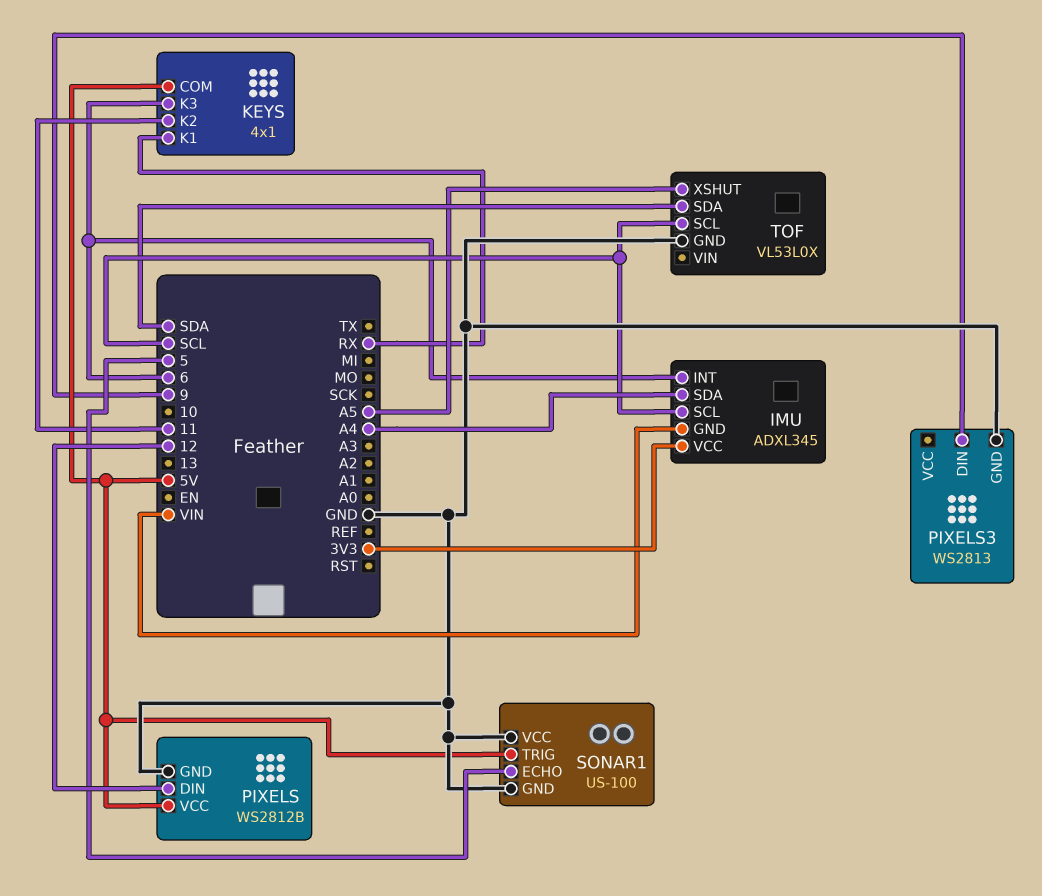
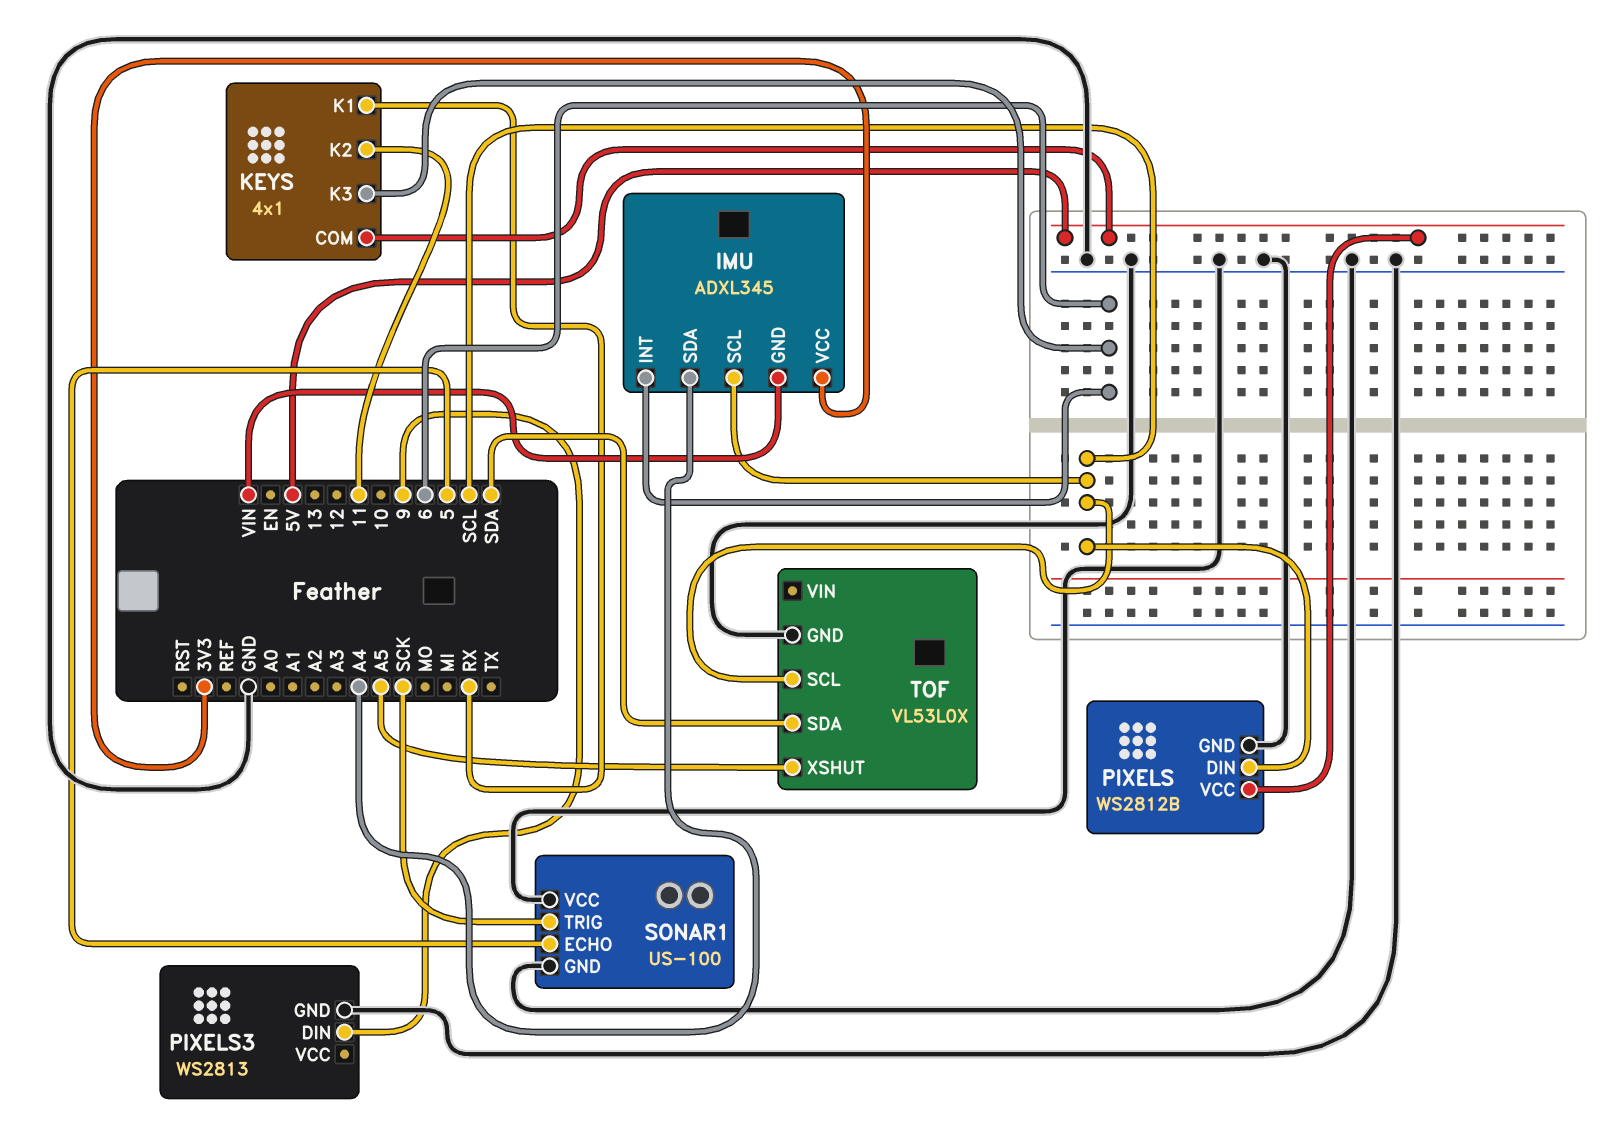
PIXELS pin DIN: 12 -> SCL
SONAR1 pin TRIG: 5V -> SCK

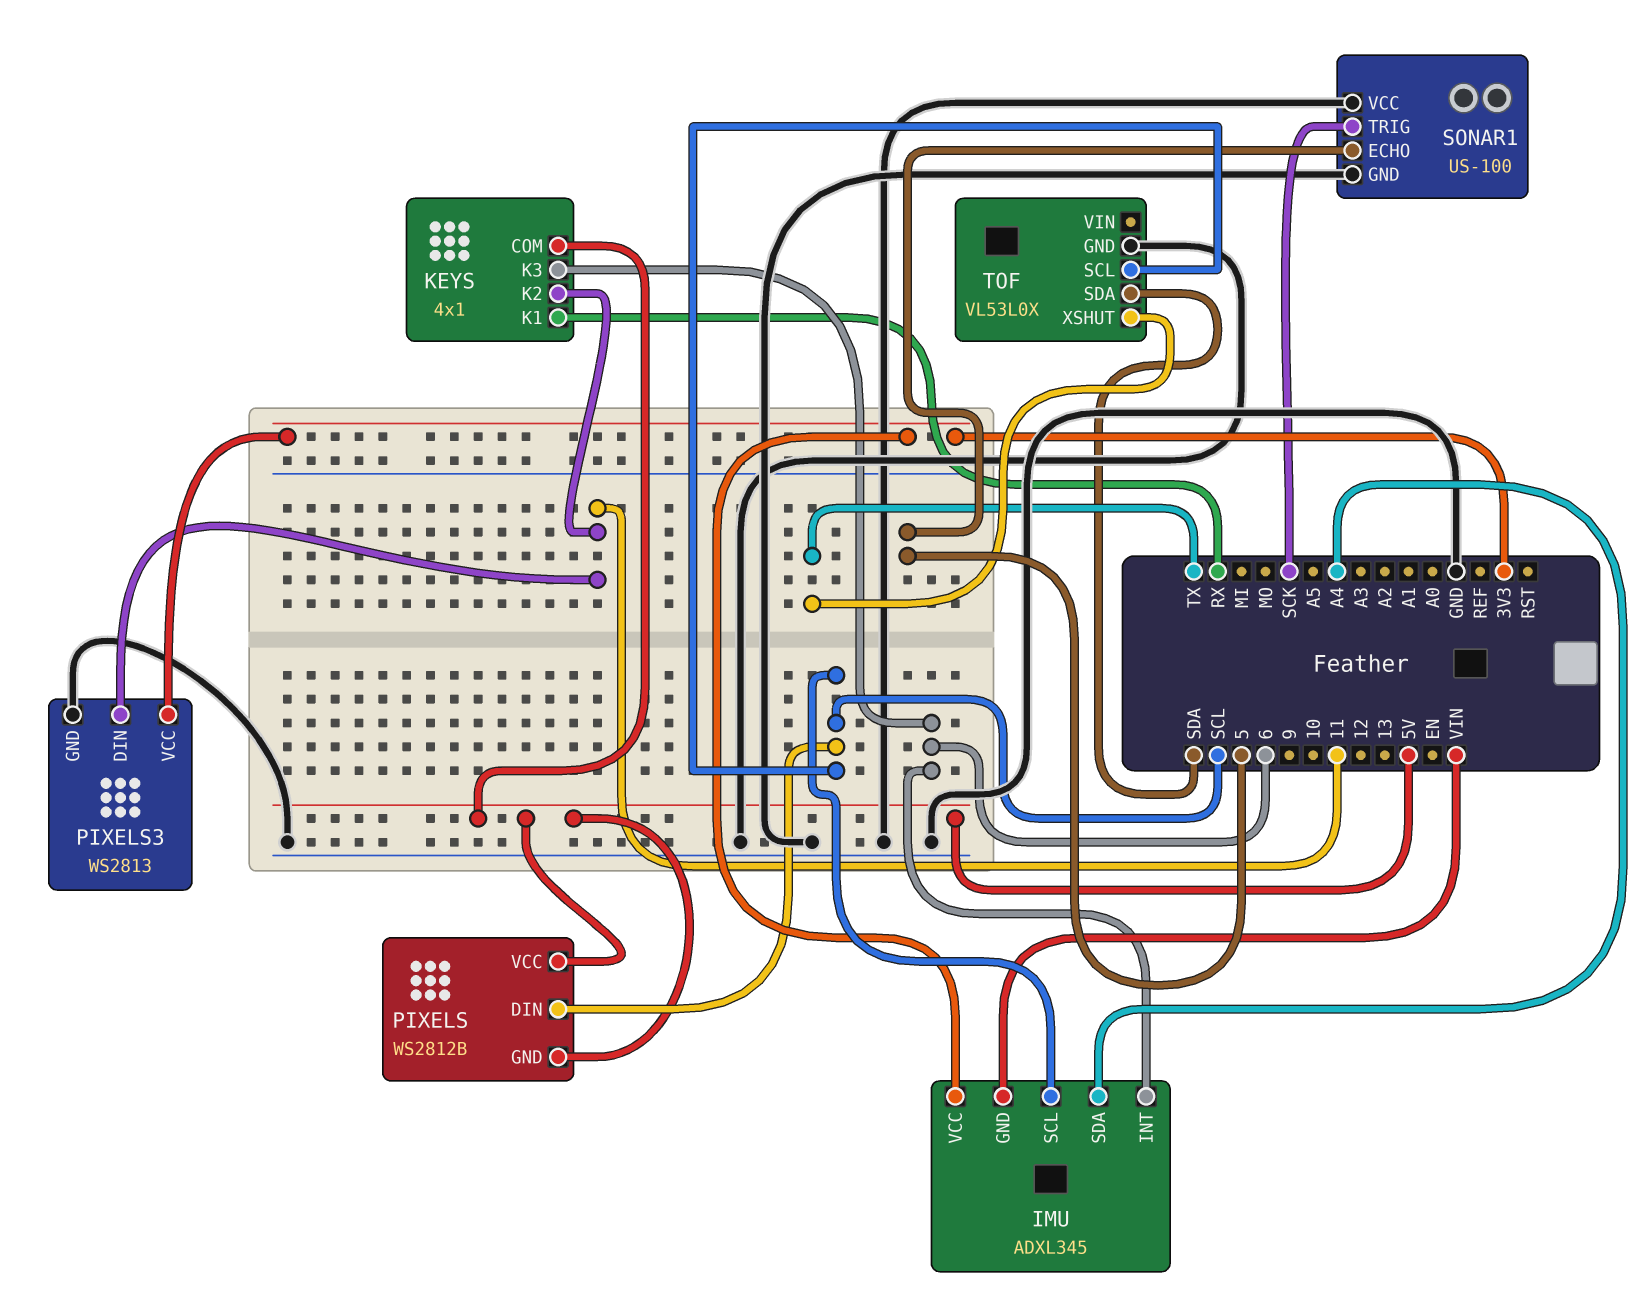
PIXELS pin GND: GND -> 5V
PIXELS3 pin DIN: 9 -> 11
PIXELS3 pin VCC: none -> 3V3
TOF pin XSHUT: A5 -> TX

